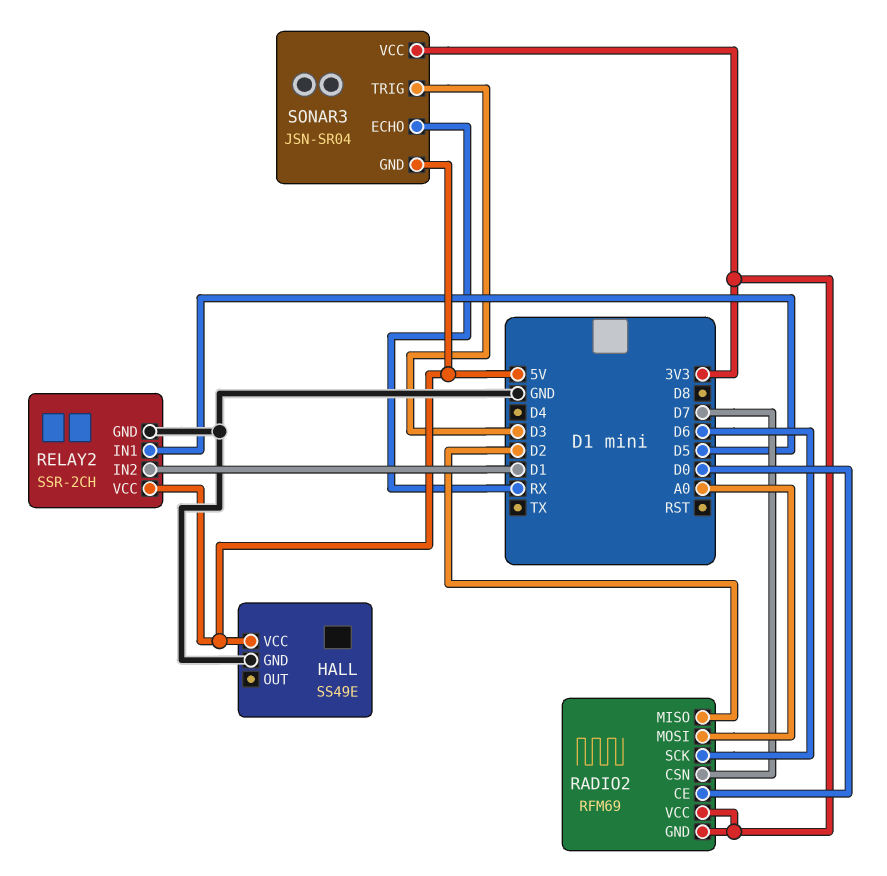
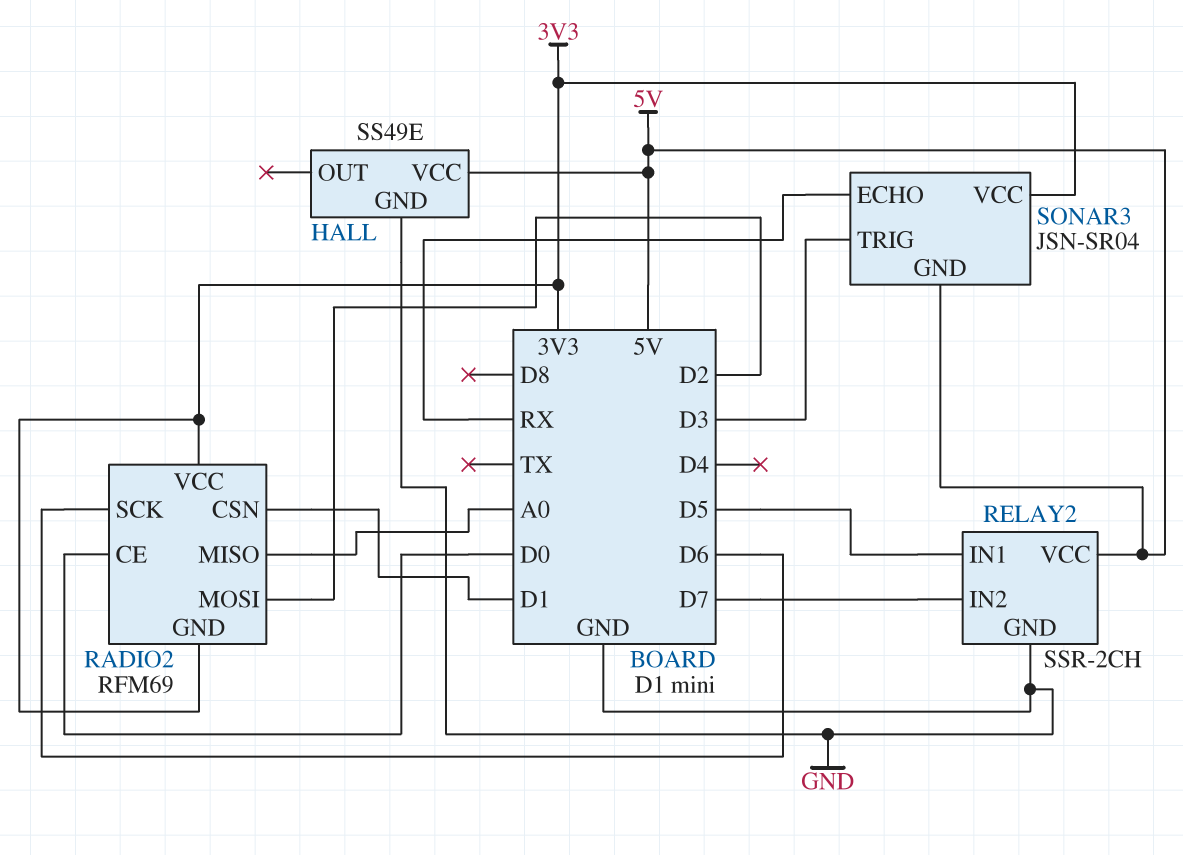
RADIO2 pin CSN: D7 -> D1
RADIO2 pin MISO: D2 -> A0
RADIO2 pin MOSI: A0 -> D2
RELAY2 pin IN2: D1 -> D7

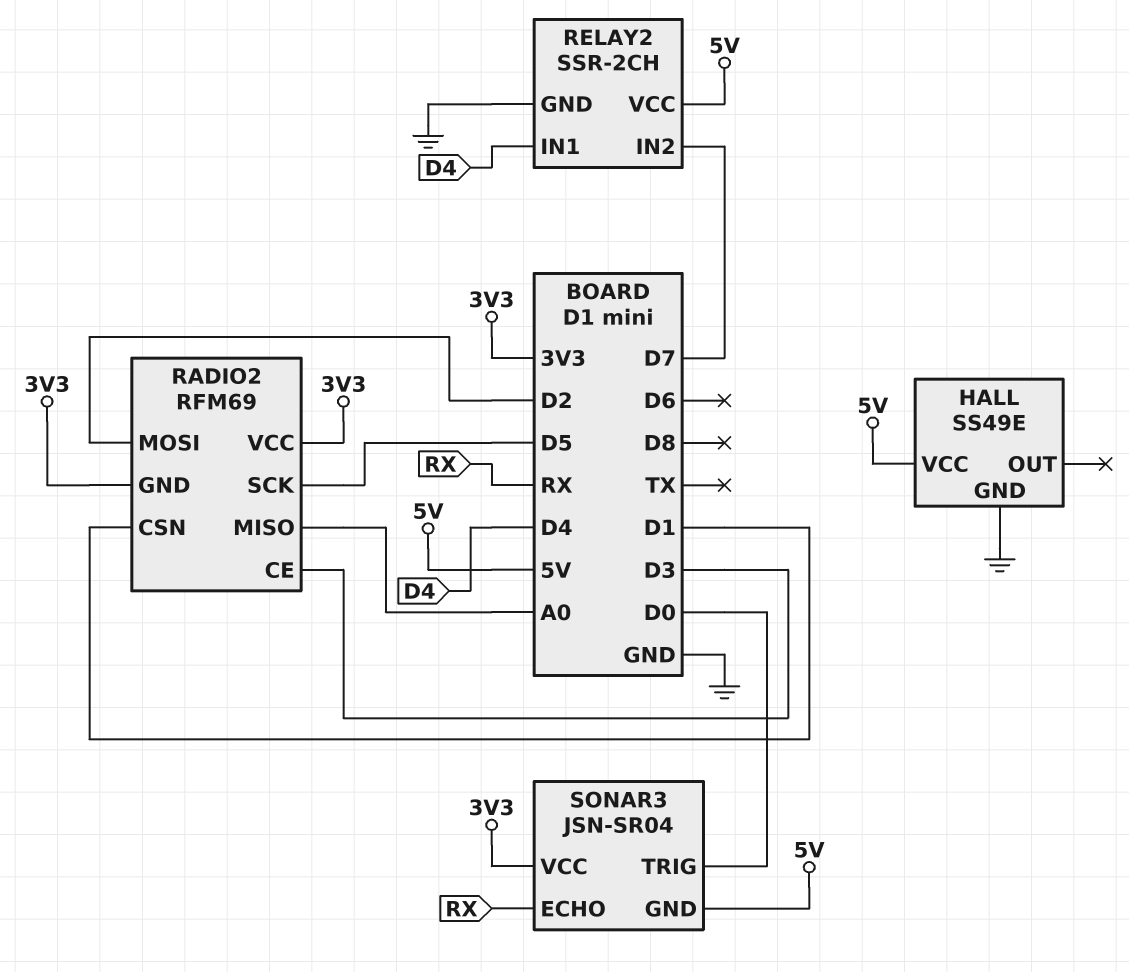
RADIO2 pin CE: D0 -> D3
RADIO2 pin SCK: D6 -> D5
RELAY2 pin IN1: D5 -> D4
SONAR3 pin TRIG: D3 -> D0

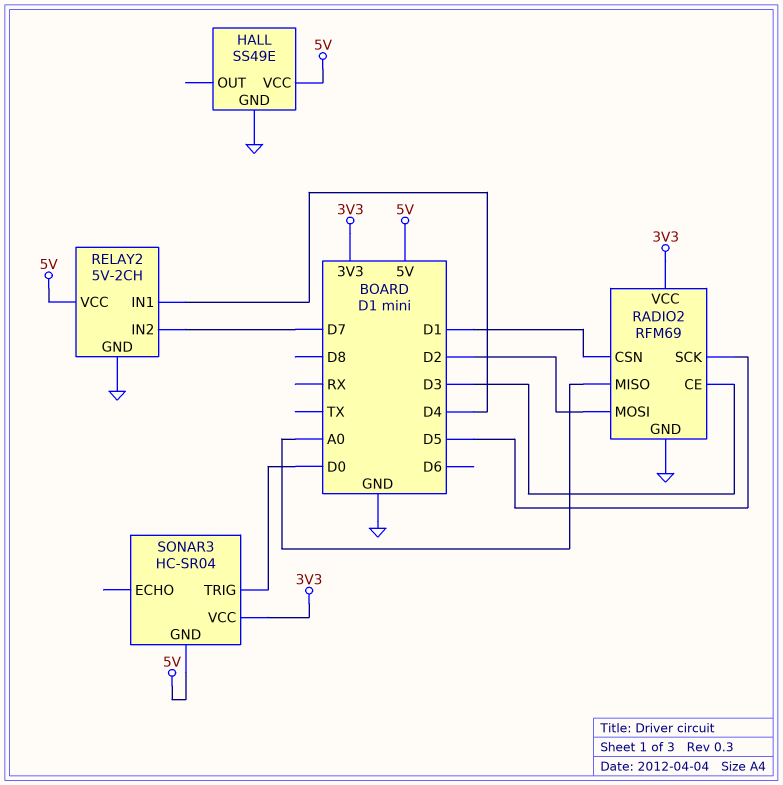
RADIO2 pin GND: 3V3 -> GND
RELAY2: SSR-2CH -> 5V-2CH
SONAR3: JSN-SR04 -> HC-SR04
SONAR3 pin ECHO: RX -> none

